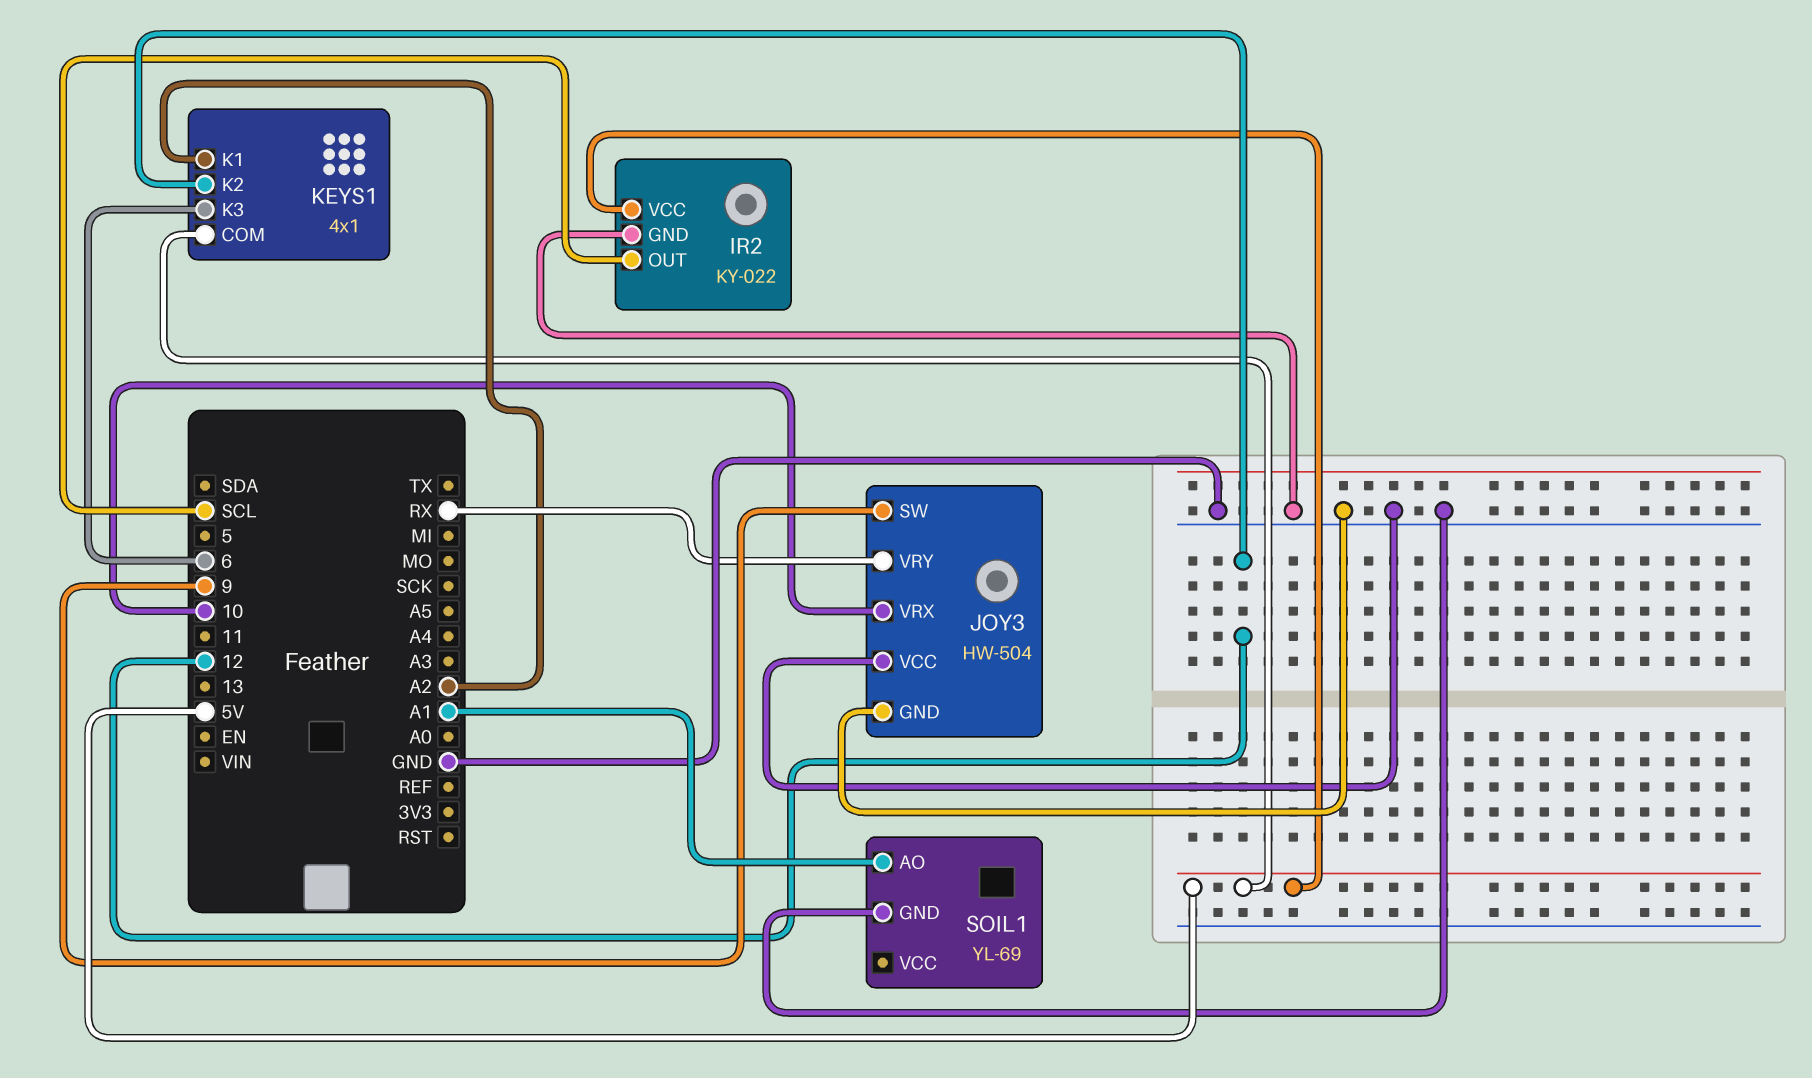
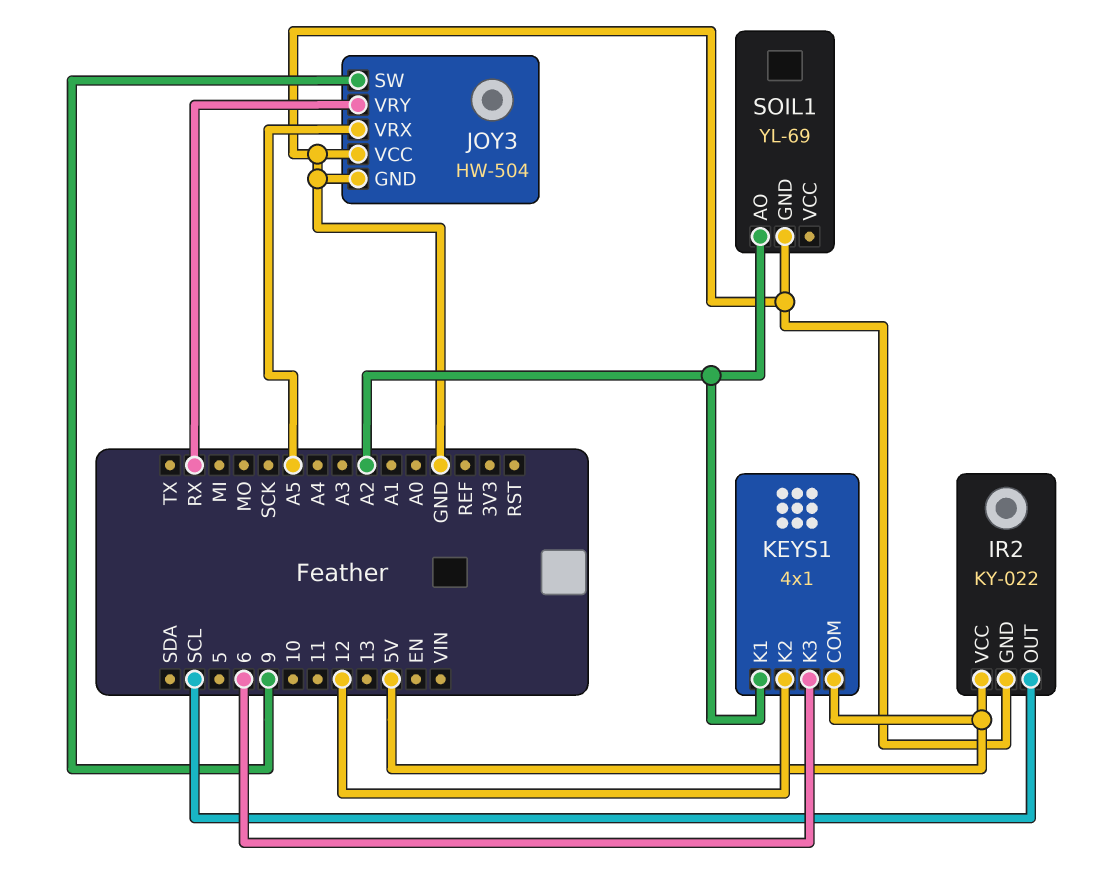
JOY3 pin VRX: 10 -> A5
SOIL1 pin AO: A1 -> A2

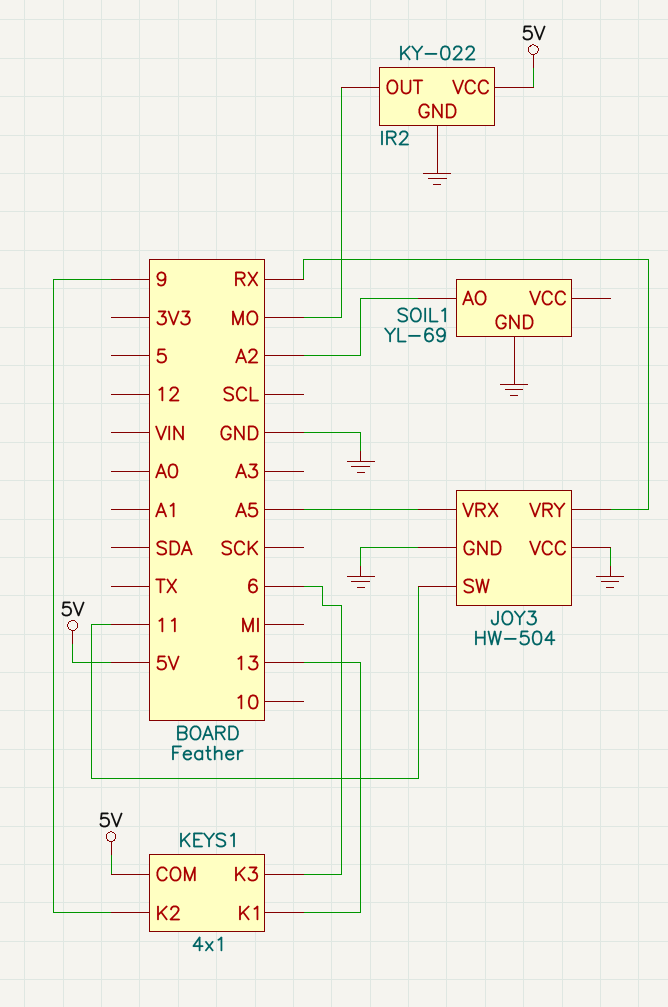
IR2 pin OUT: SCL -> MO
JOY3 pin SW: 9 -> 11
KEYS1 pin K1: A2 -> 13
KEYS1 pin K2: 12 -> 9

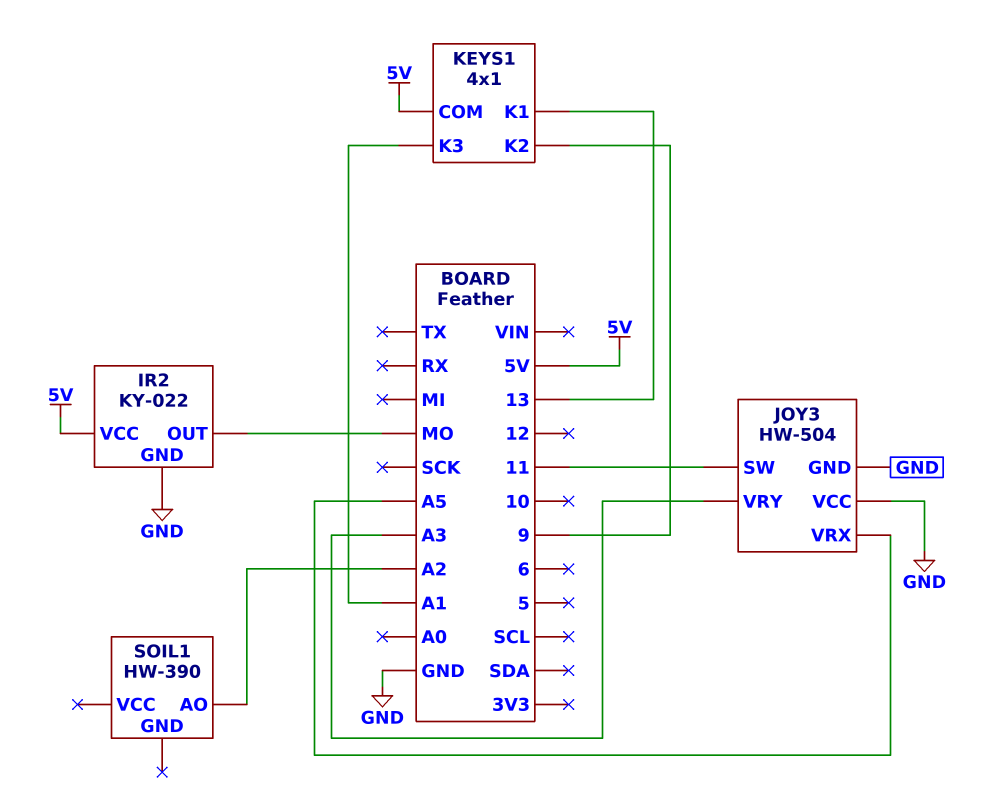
JOY3 pin VRY: RX -> A3
KEYS1 pin K3: 6 -> A1
SOIL1: YL-69 -> HW-390
SOIL1 pin GND: GND -> none

